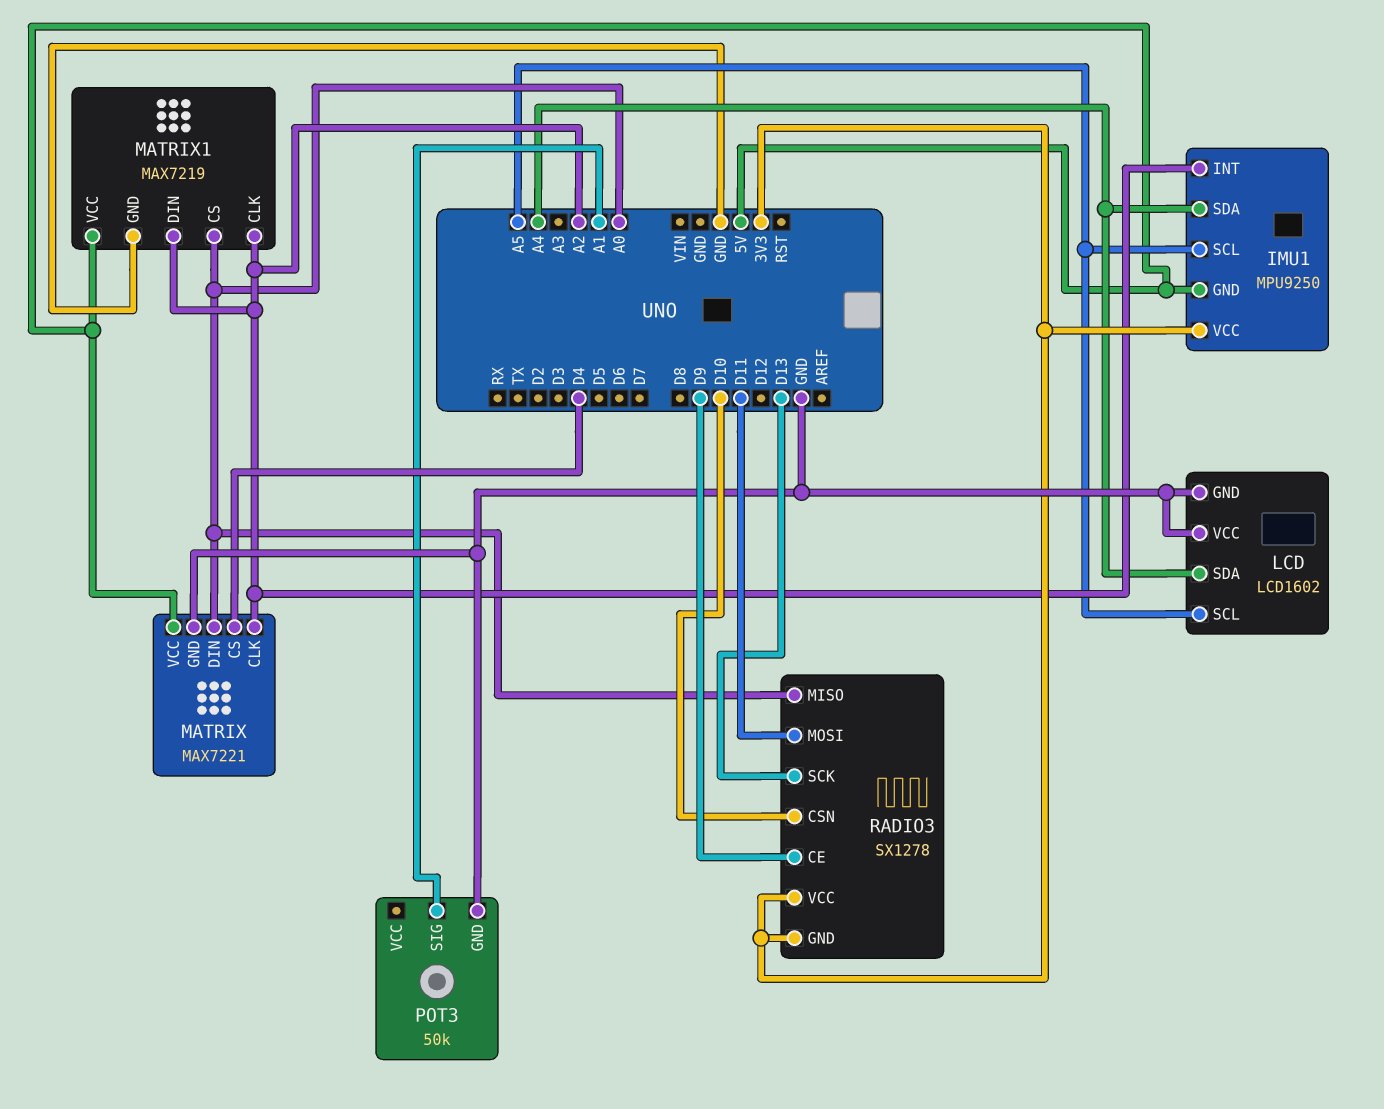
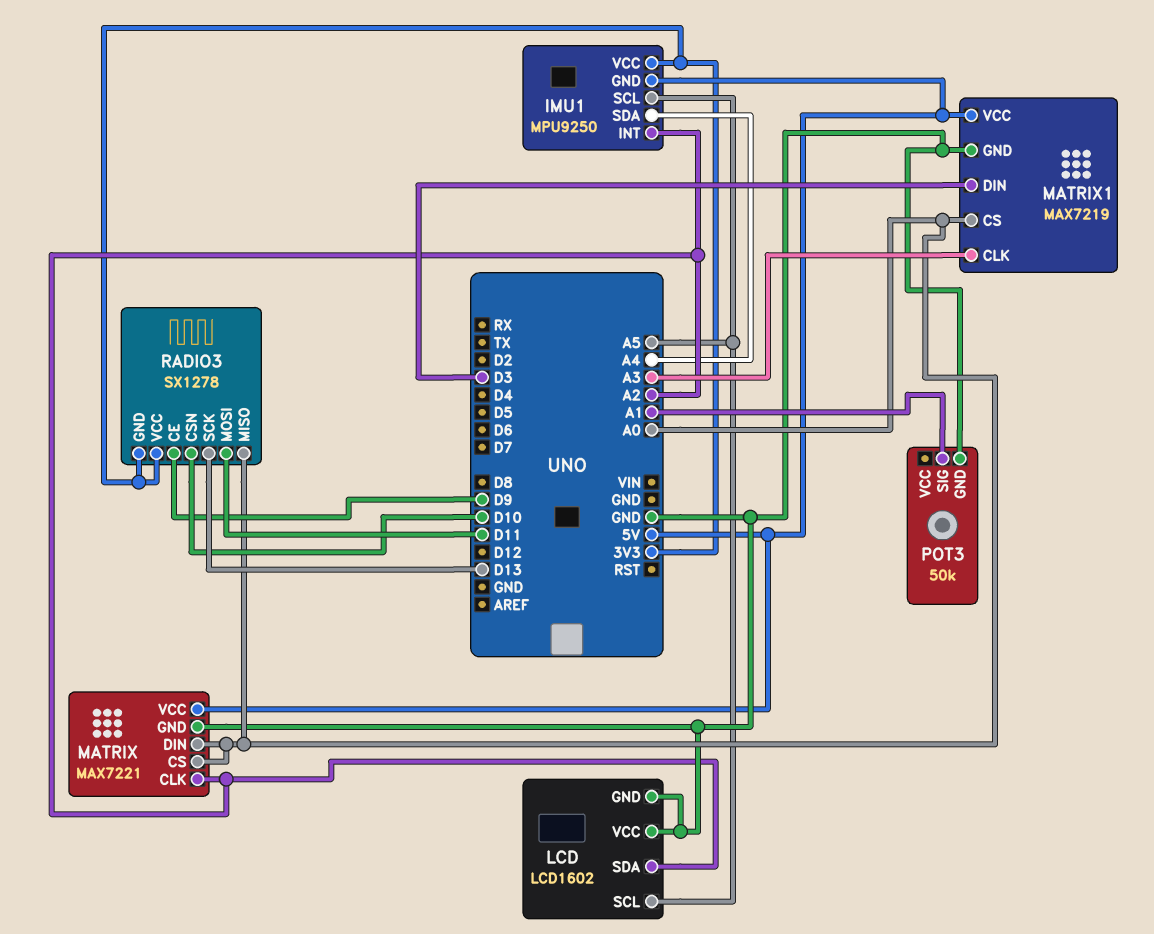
LCD pin SDA: A4 -> A2
MATRIX pin CS: D4 -> A0
MATRIX1 pin CLK: A2 -> A3
MATRIX1 pin DIN: A2 -> D3

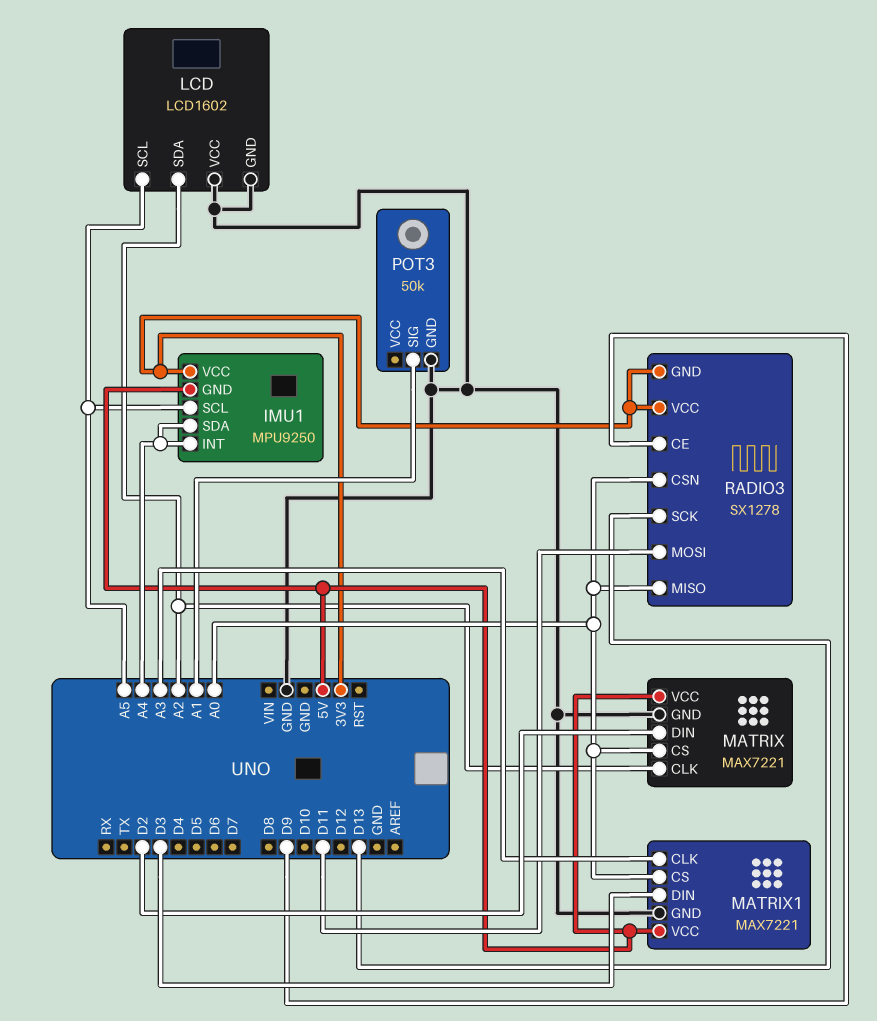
IMU1 pin INT: A2 -> A4
MATRIX pin DIN: A0 -> D2
MATRIX1: MAX7219 -> MAX7221
RADIO3 pin CSN: D10 -> A0

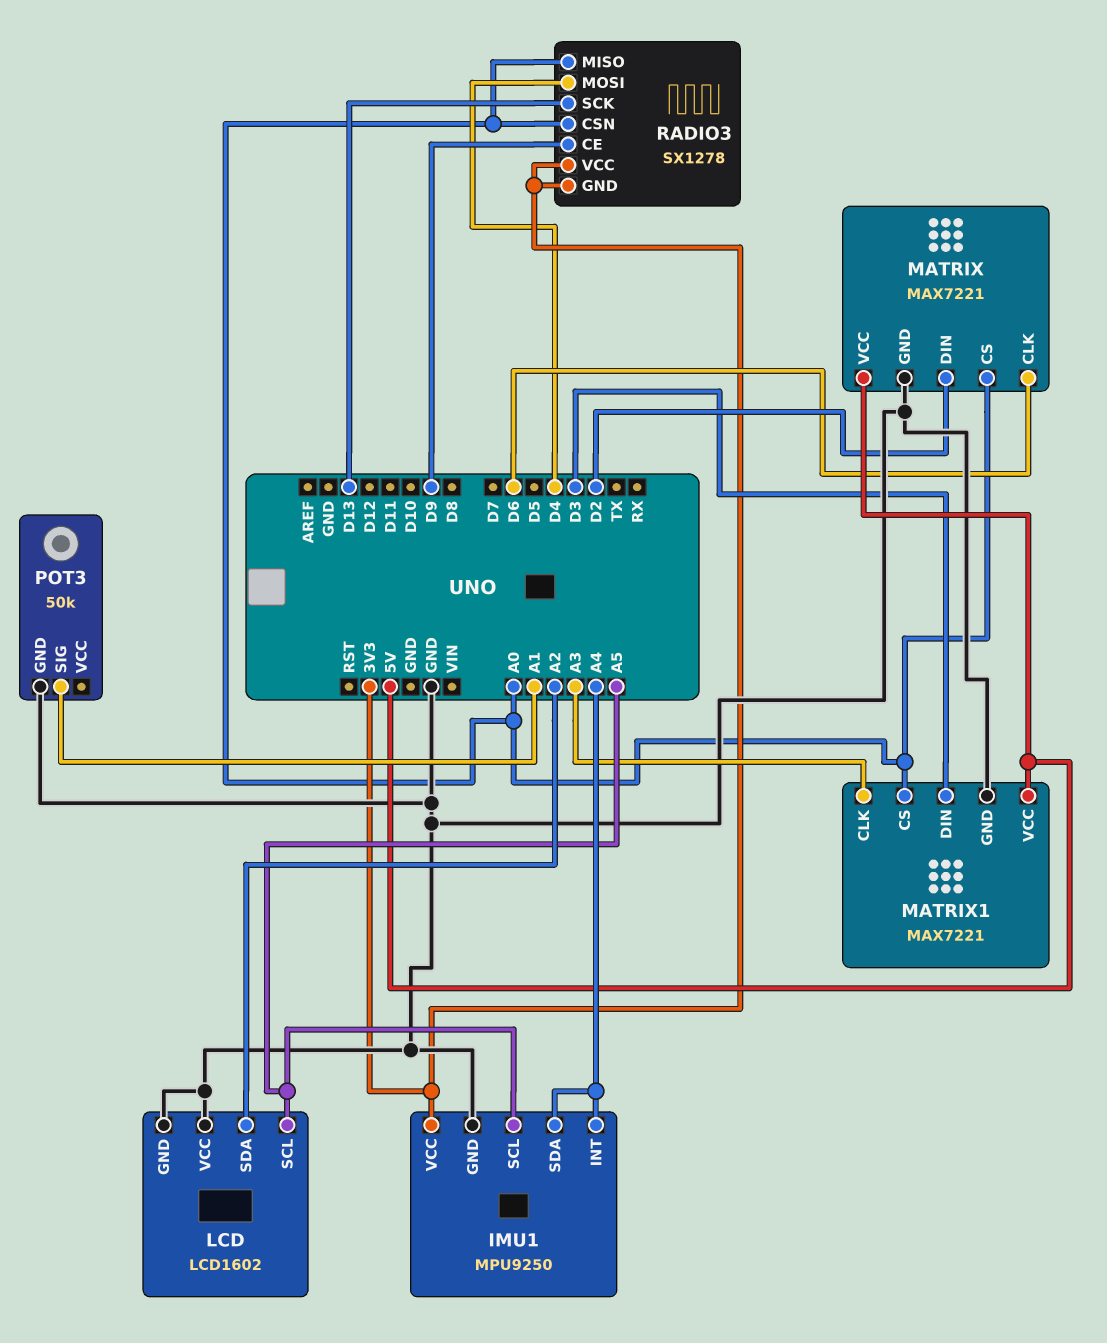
IMU1 pin GND: 5V -> GND
MATRIX pin CLK: A2 -> D6
RADIO3 pin MOSI: D11 -> D4

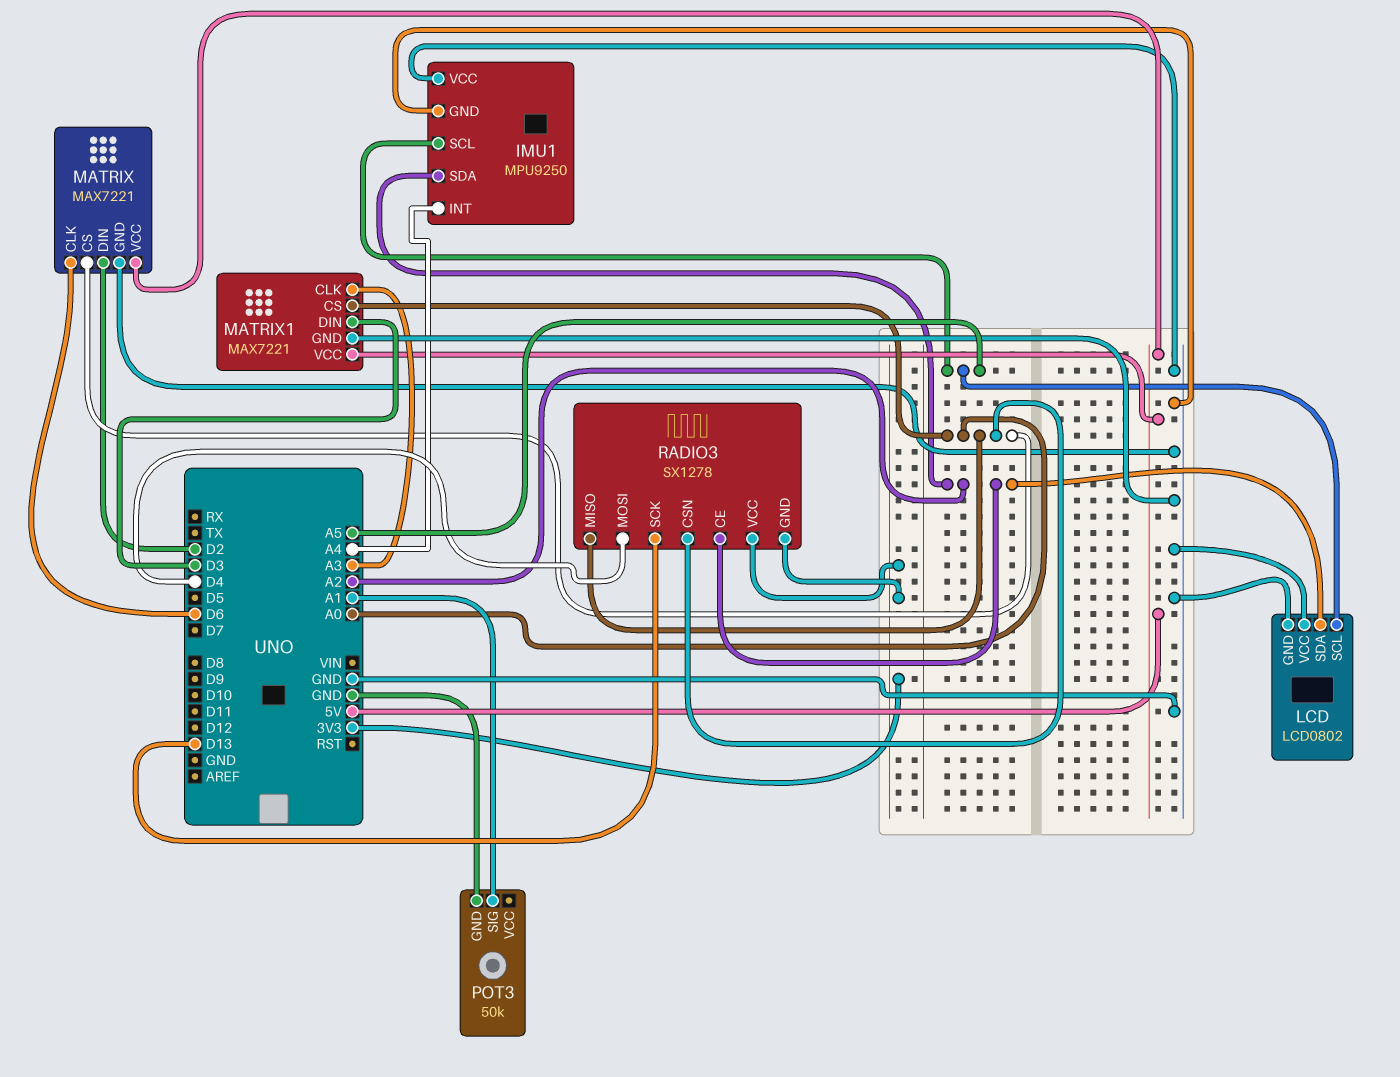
IMU1 pin SDA: A4 -> A2
IMU1 pin VCC: 3V3 -> GND
LCD: LCD1602 -> LCD0802
RADIO3 pin CE: D9 -> A2

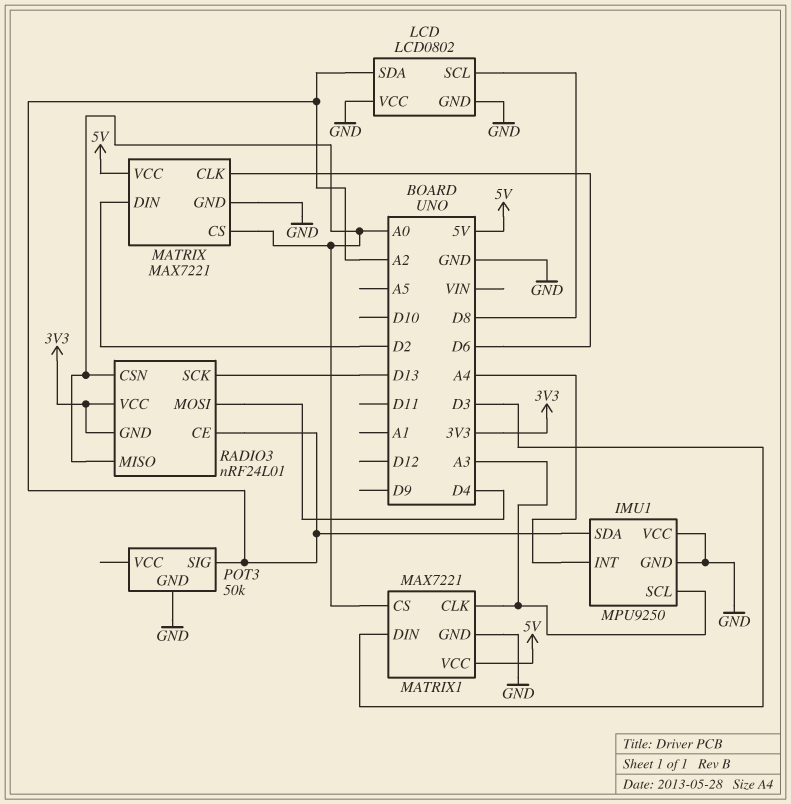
IMU1 pin SCL: A5 -> A3
LCD pin SCL: A5 -> D8
POT3 pin SIG: A1 -> A2
RADIO3: SX1278 -> nRF24L01

